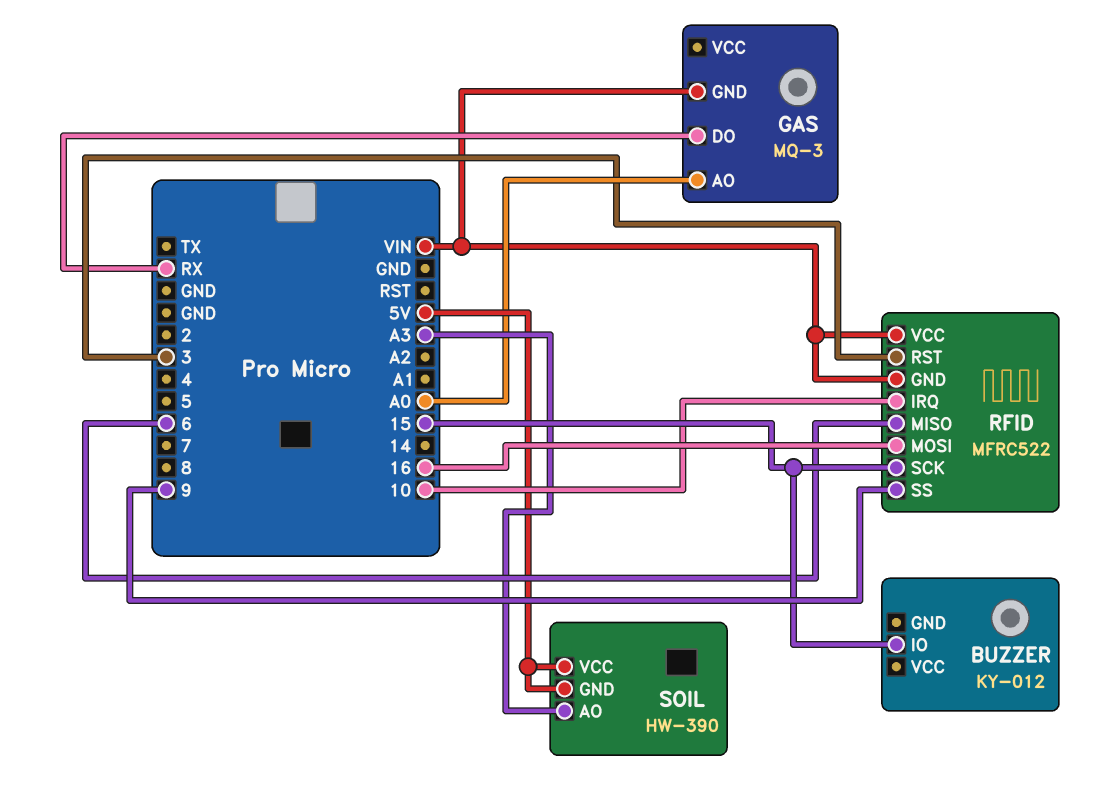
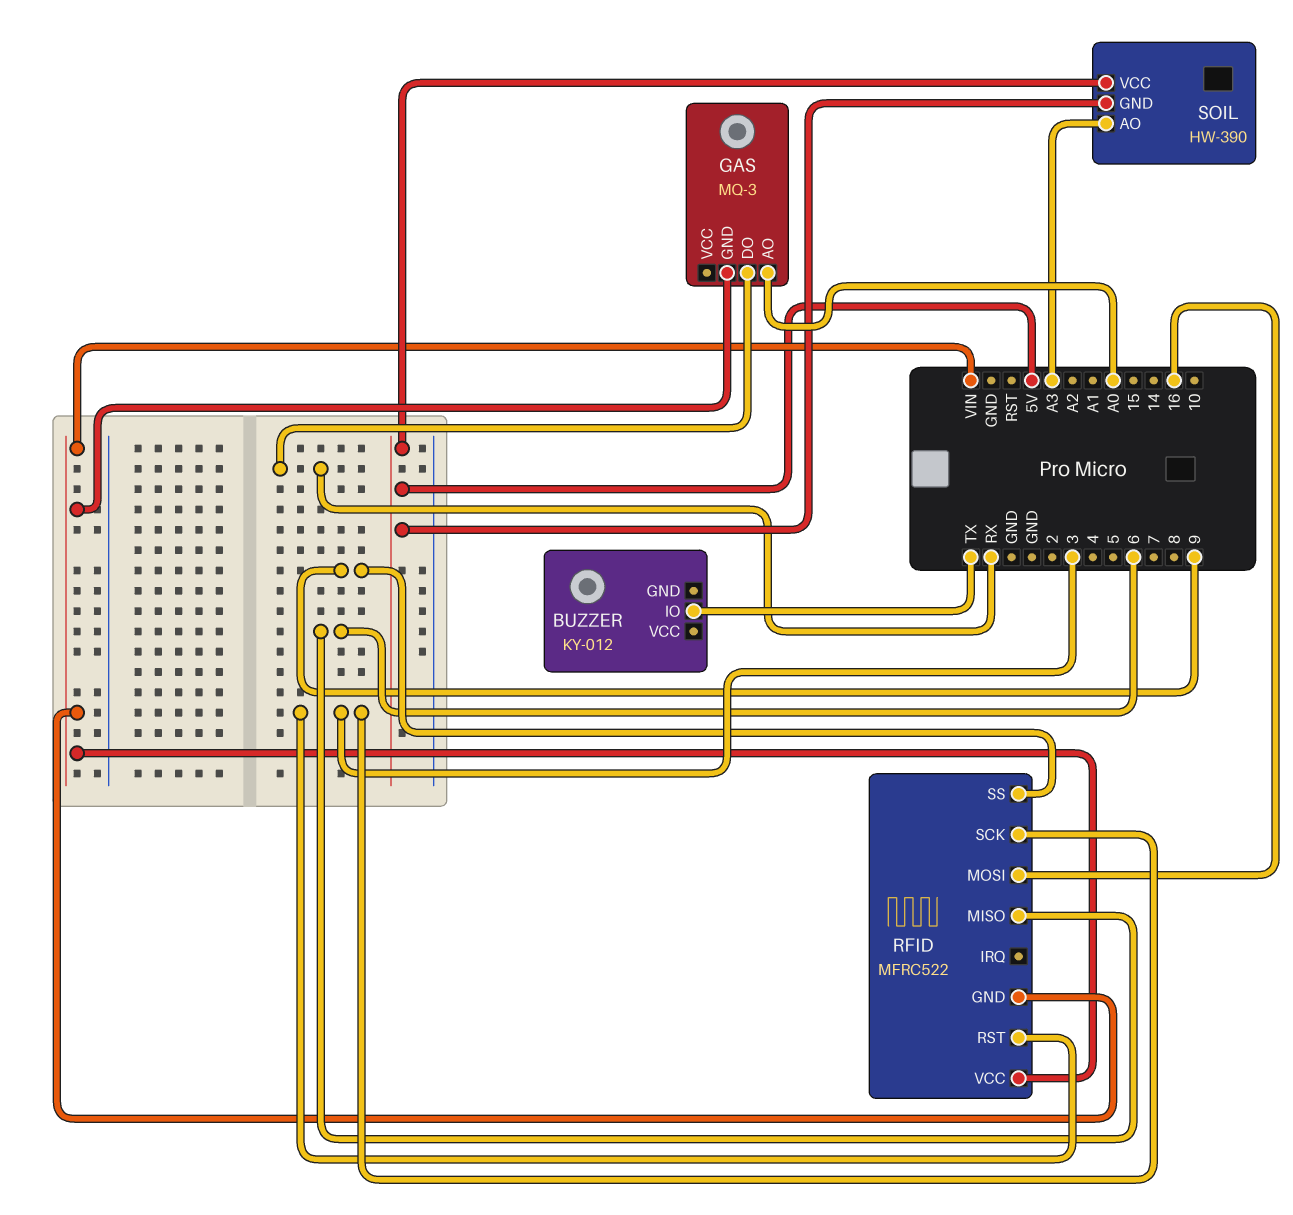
BUZZER pin IO: 15 -> TX
RFID pin IRQ: 10 -> none
RFID pin SCK: 15 -> 3

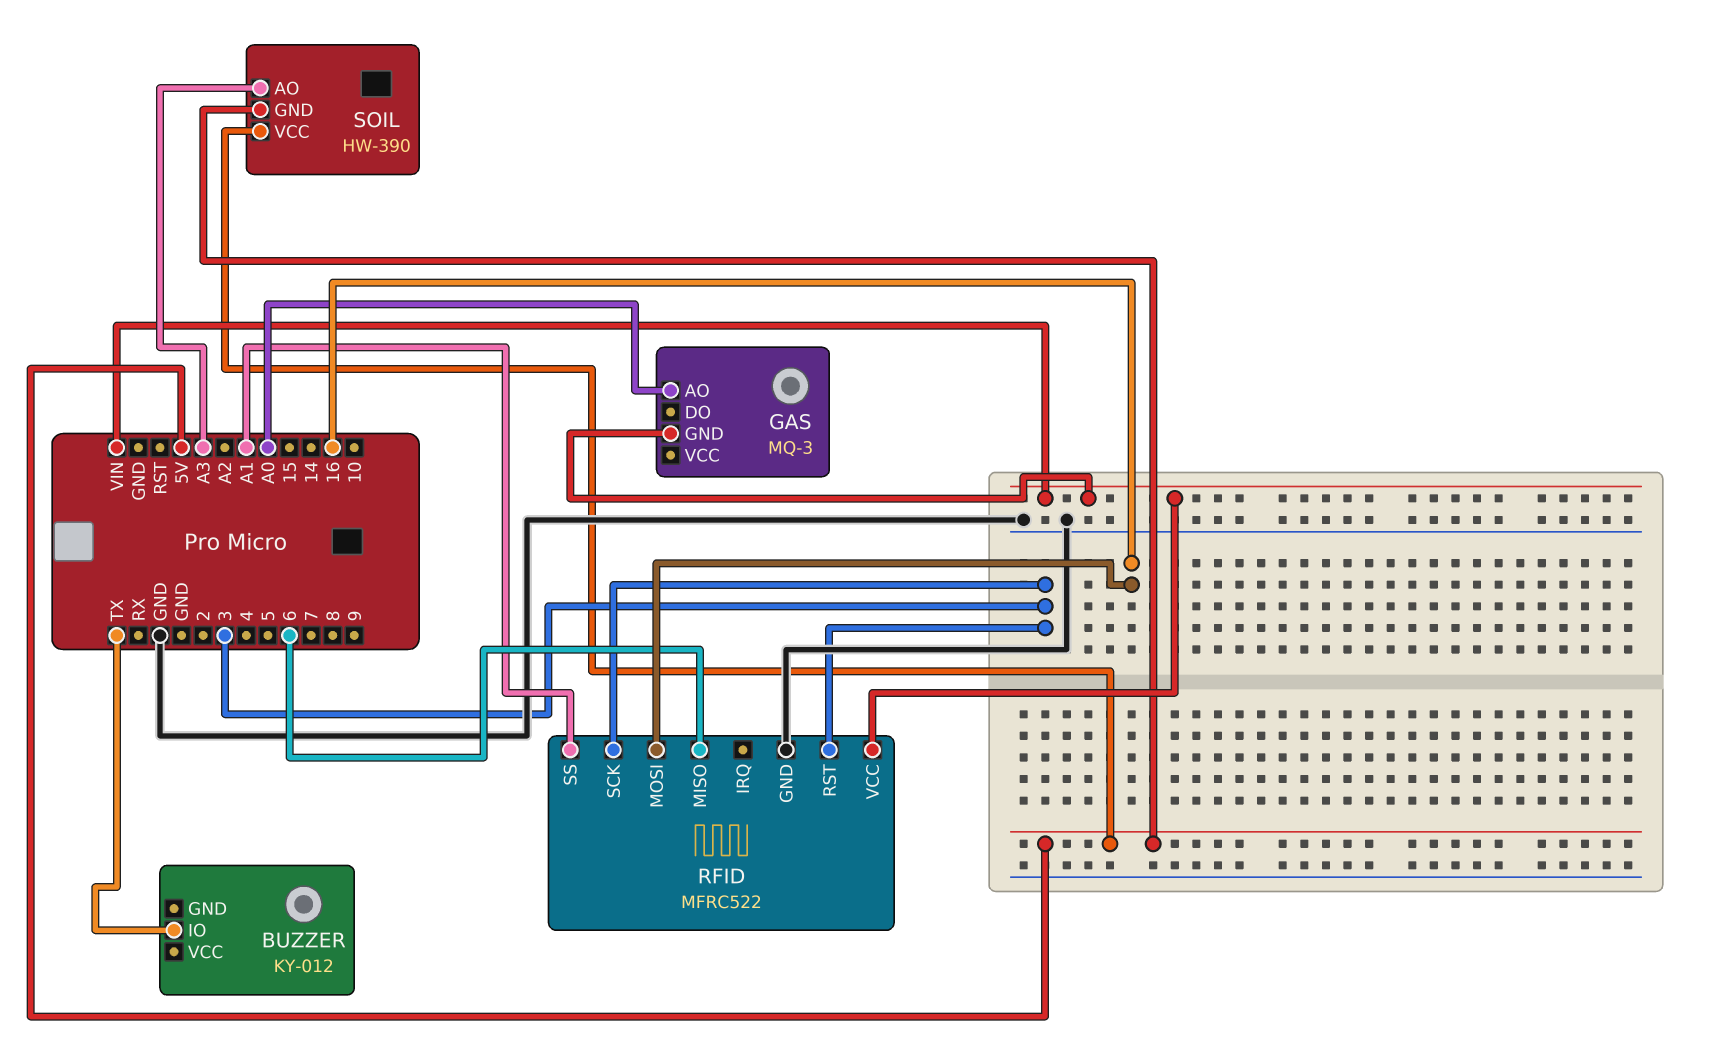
GAS pin DO: RX -> none
RFID pin GND: VIN -> GND
RFID pin SS: 9 -> A1

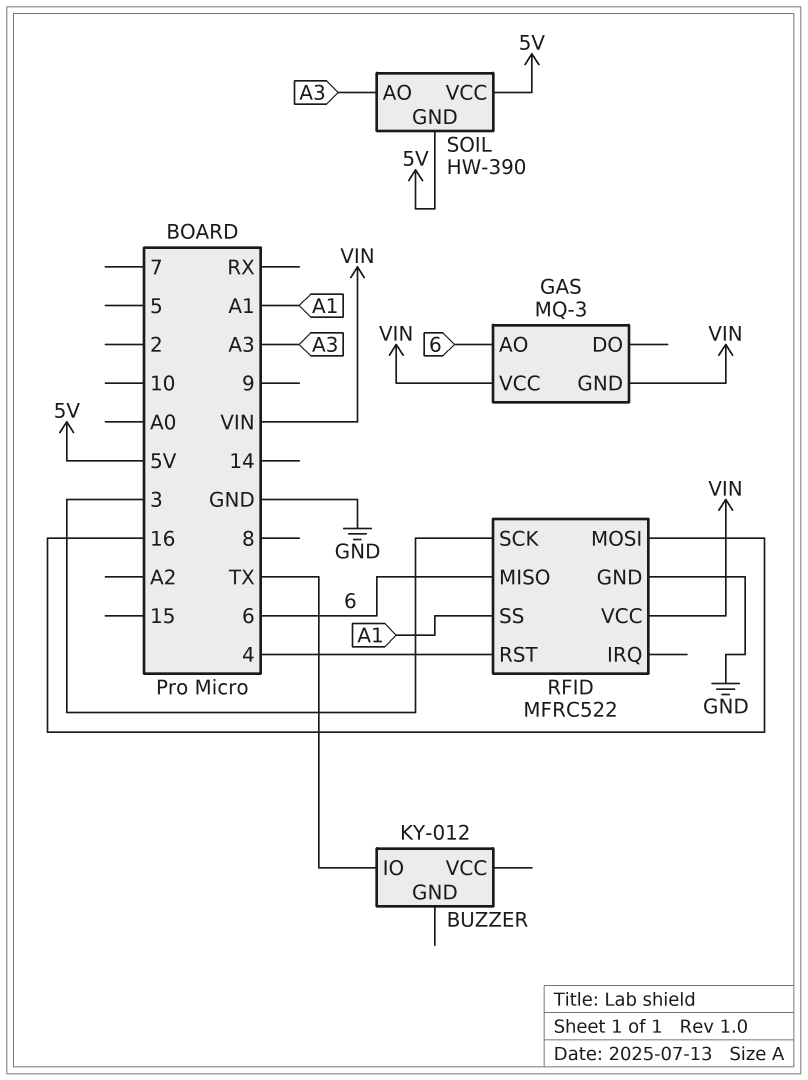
GAS pin AO: A0 -> 6
GAS pin VCC: none -> VIN
RFID pin RST: 3 -> 4

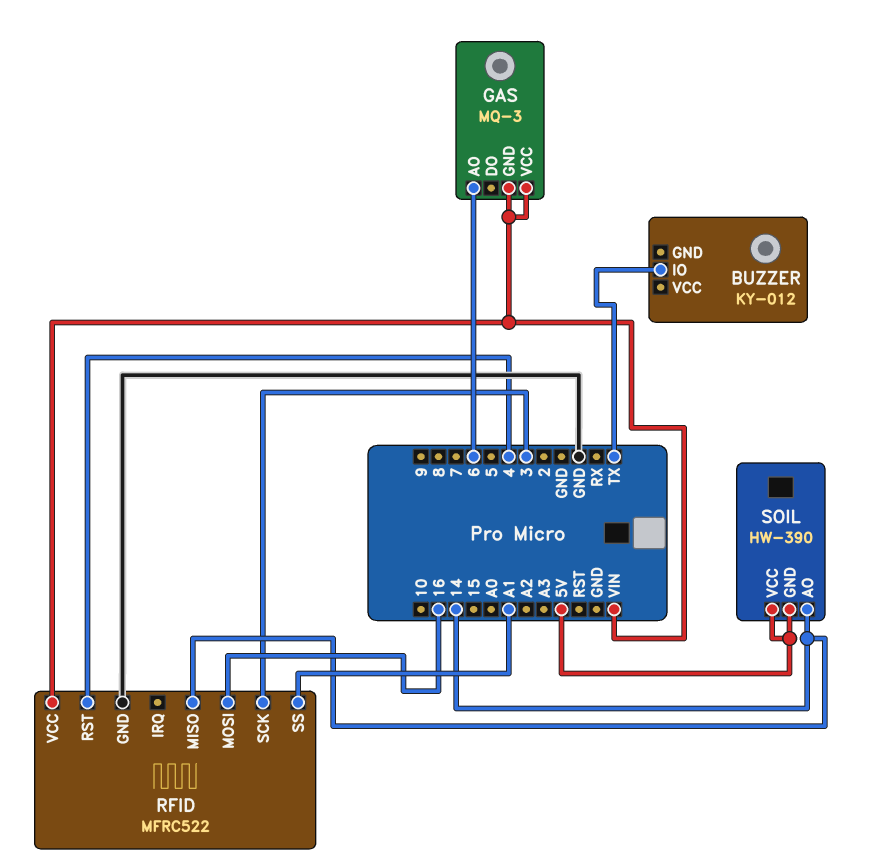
RFID pin MISO: 6 -> 14
SOIL pin AO: A3 -> 14

